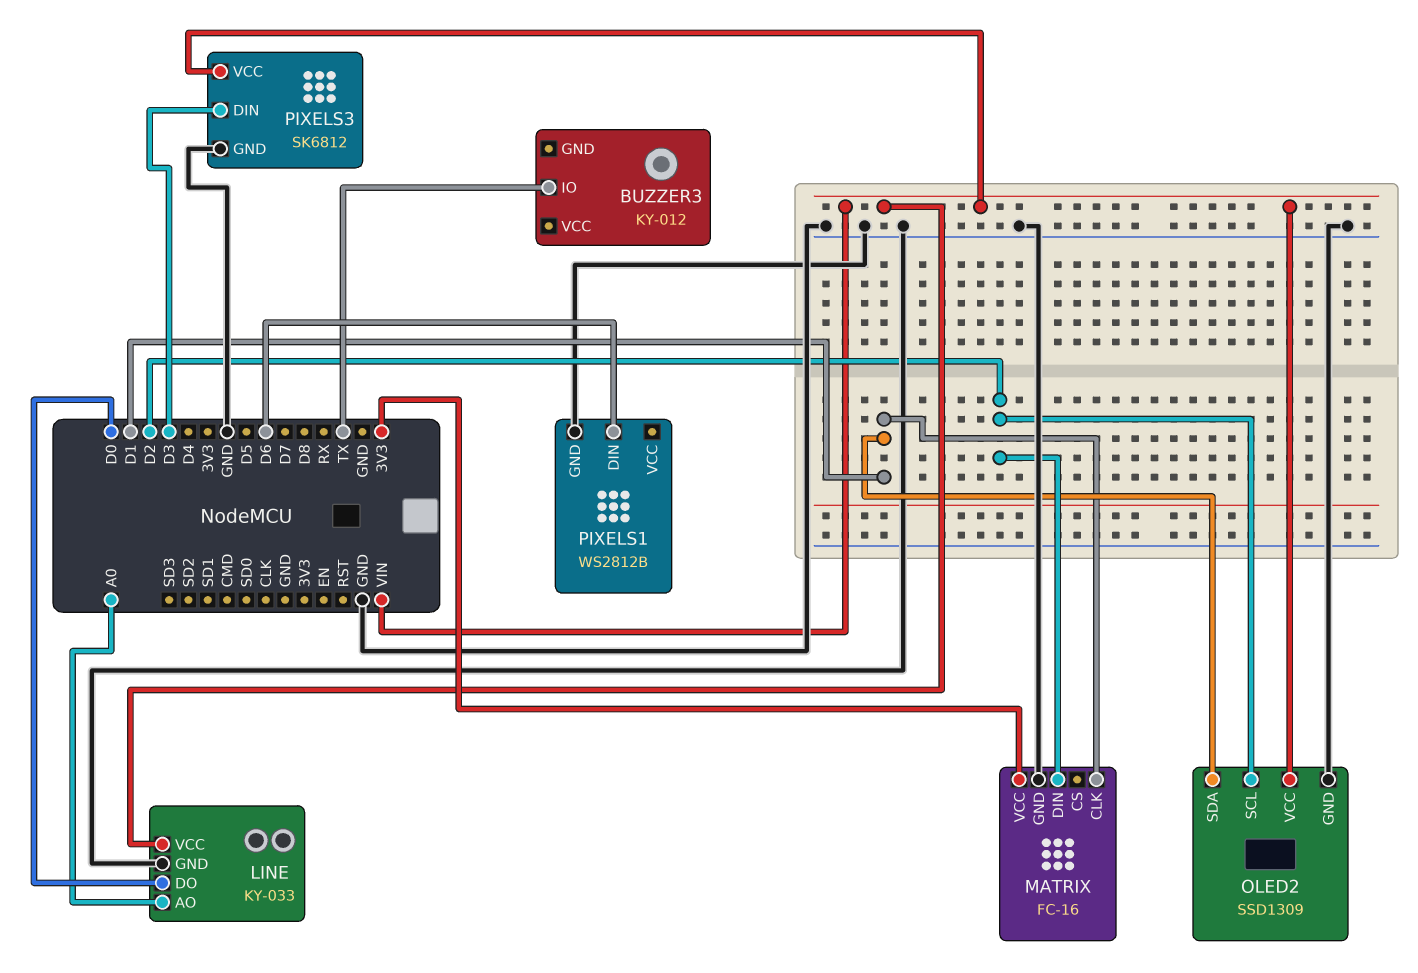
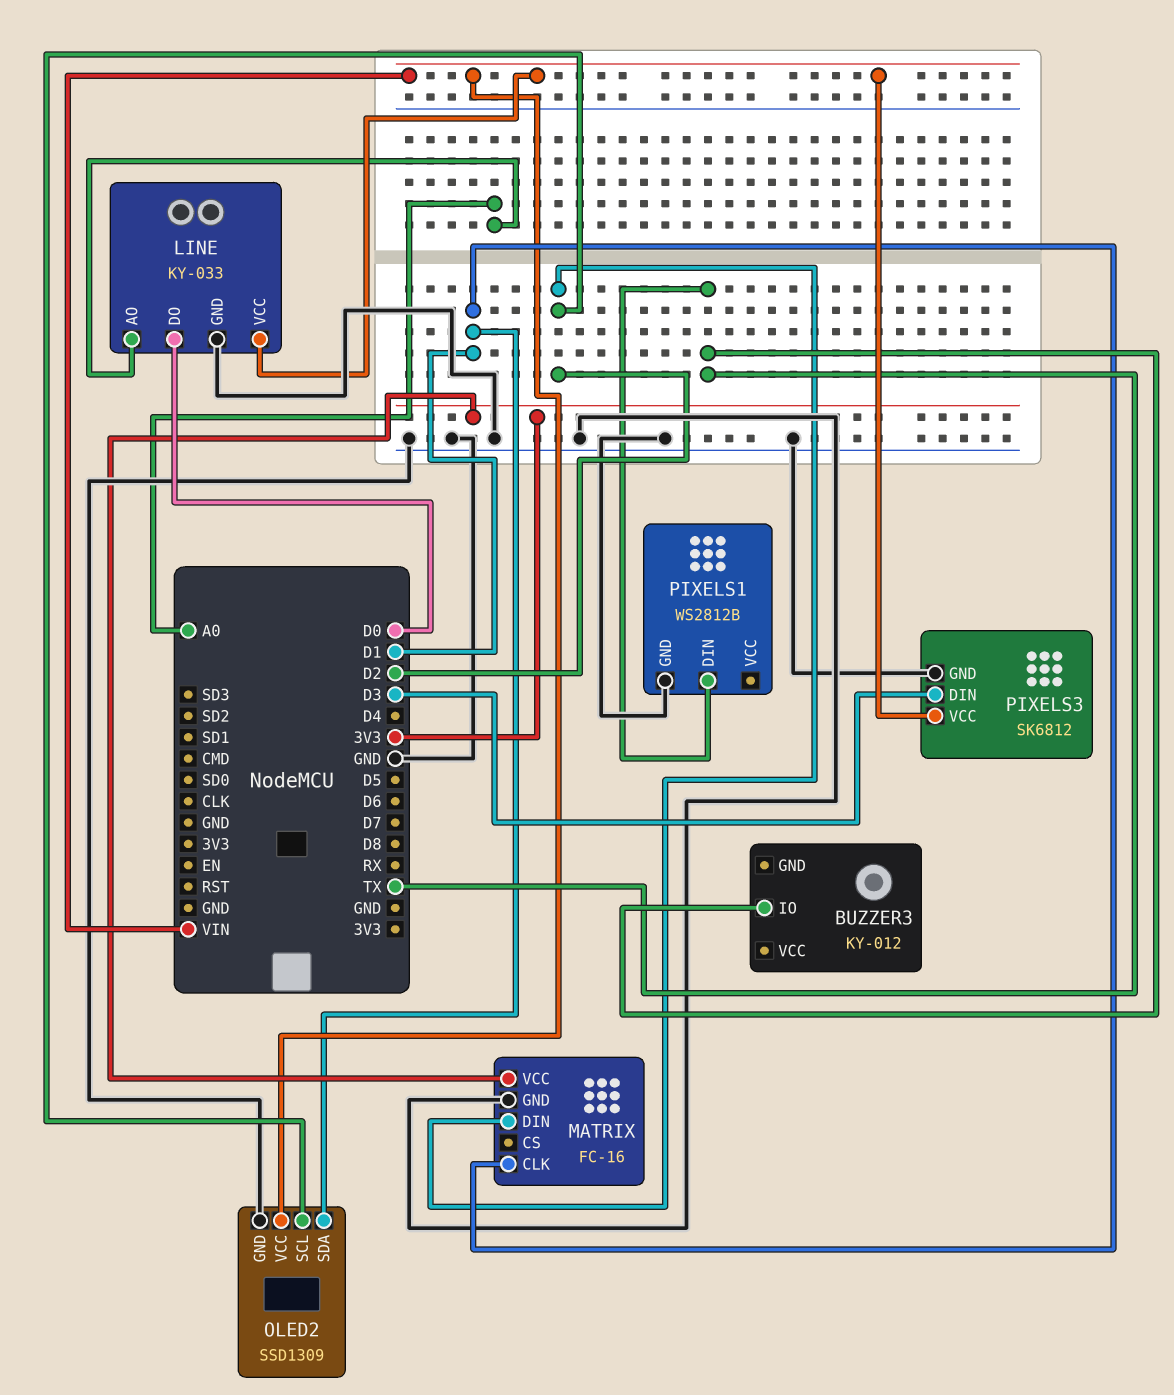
PIXELS1 pin DIN: D6 -> TX

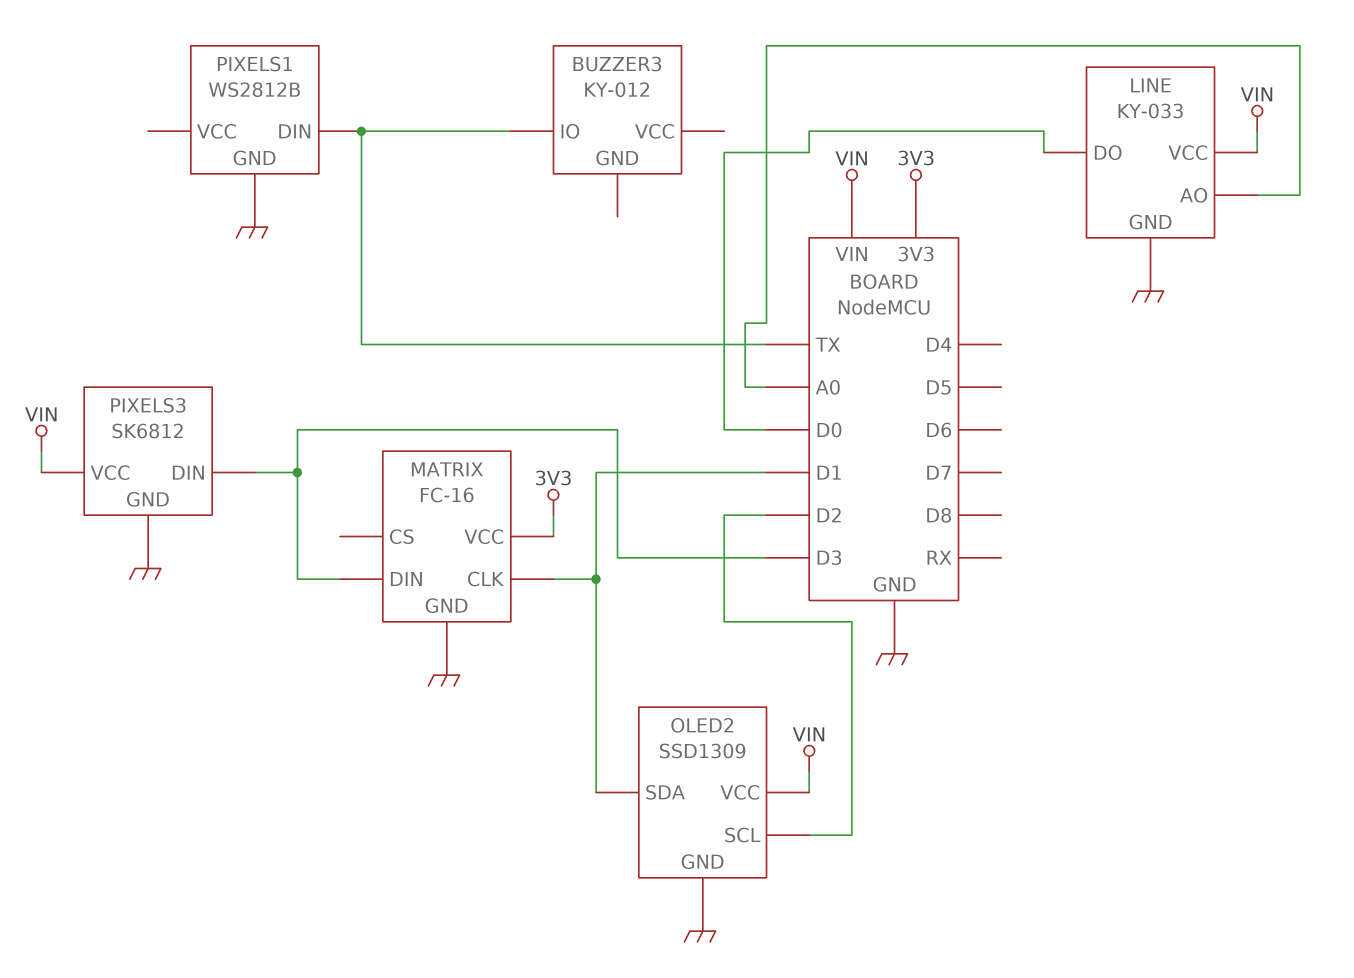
MATRIX pin DIN: D2 -> D3

